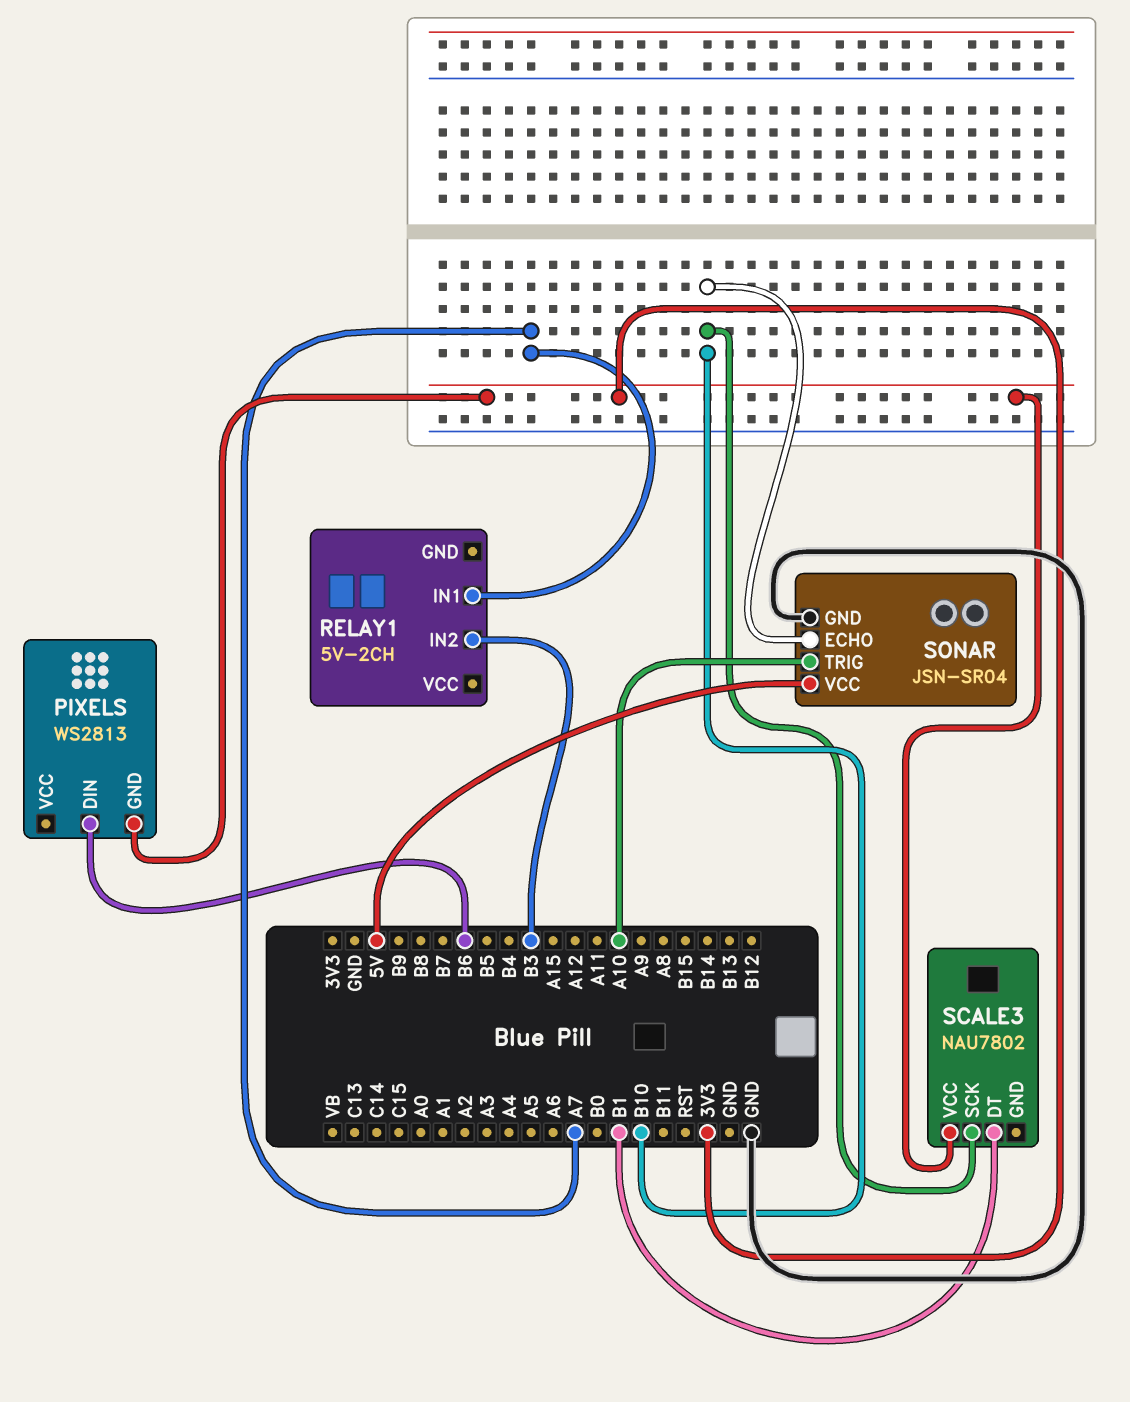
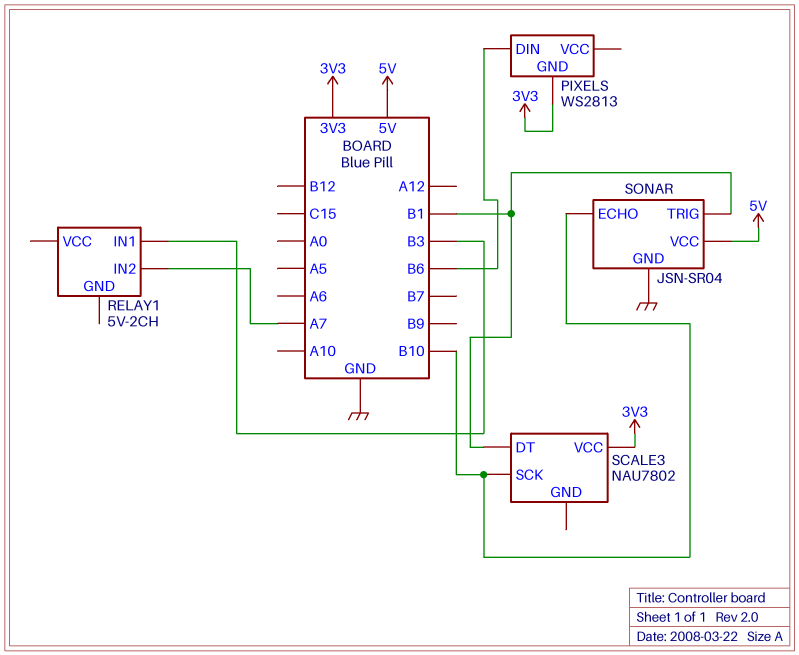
RELAY1 pin IN1: A7 -> B3
RELAY1 pin IN2: B3 -> A7
SONAR pin TRIG: A10 -> B1

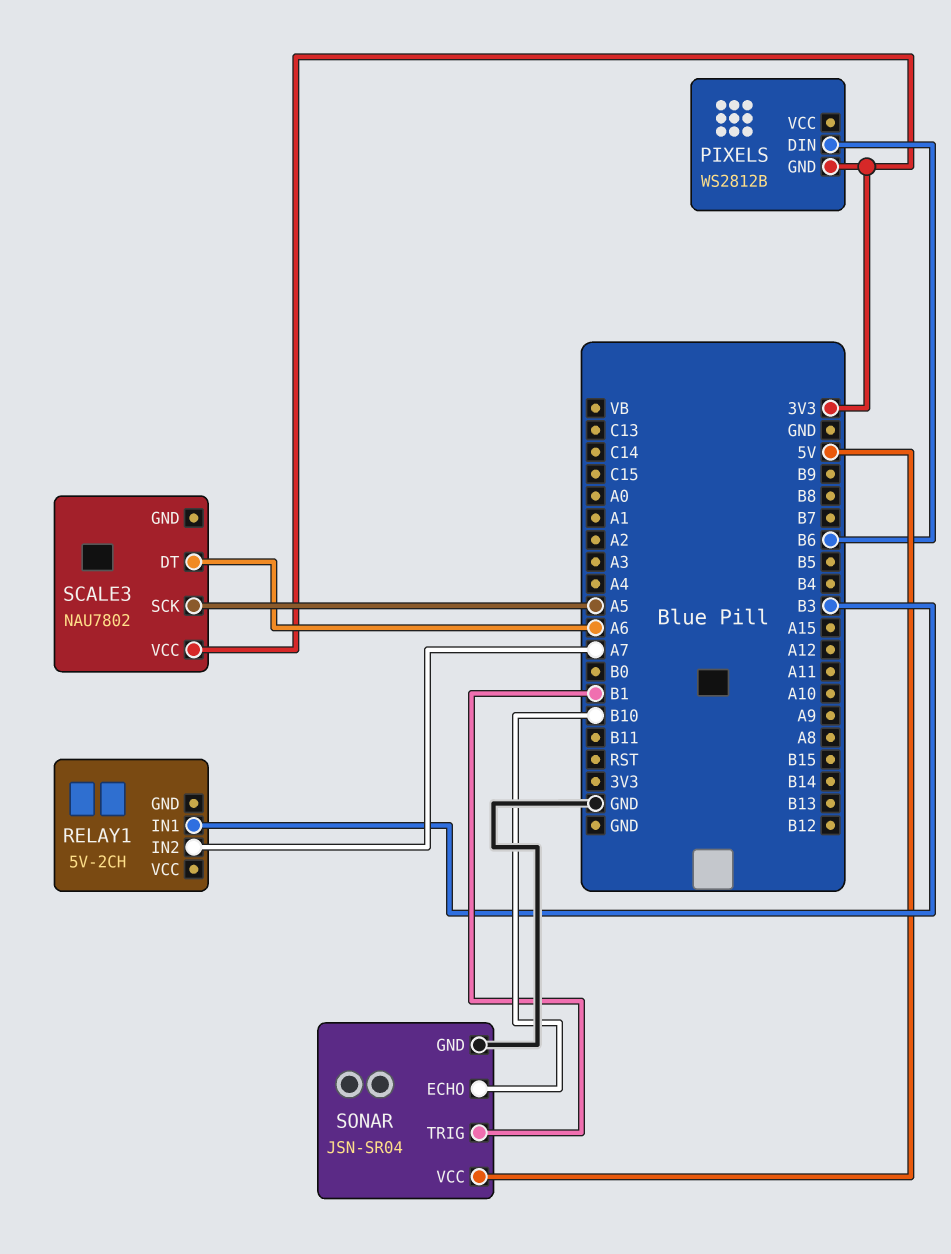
PIXELS: WS2813 -> WS2812B
SCALE3 pin DT: B1 -> A6
SCALE3 pin SCK: B10 -> A5

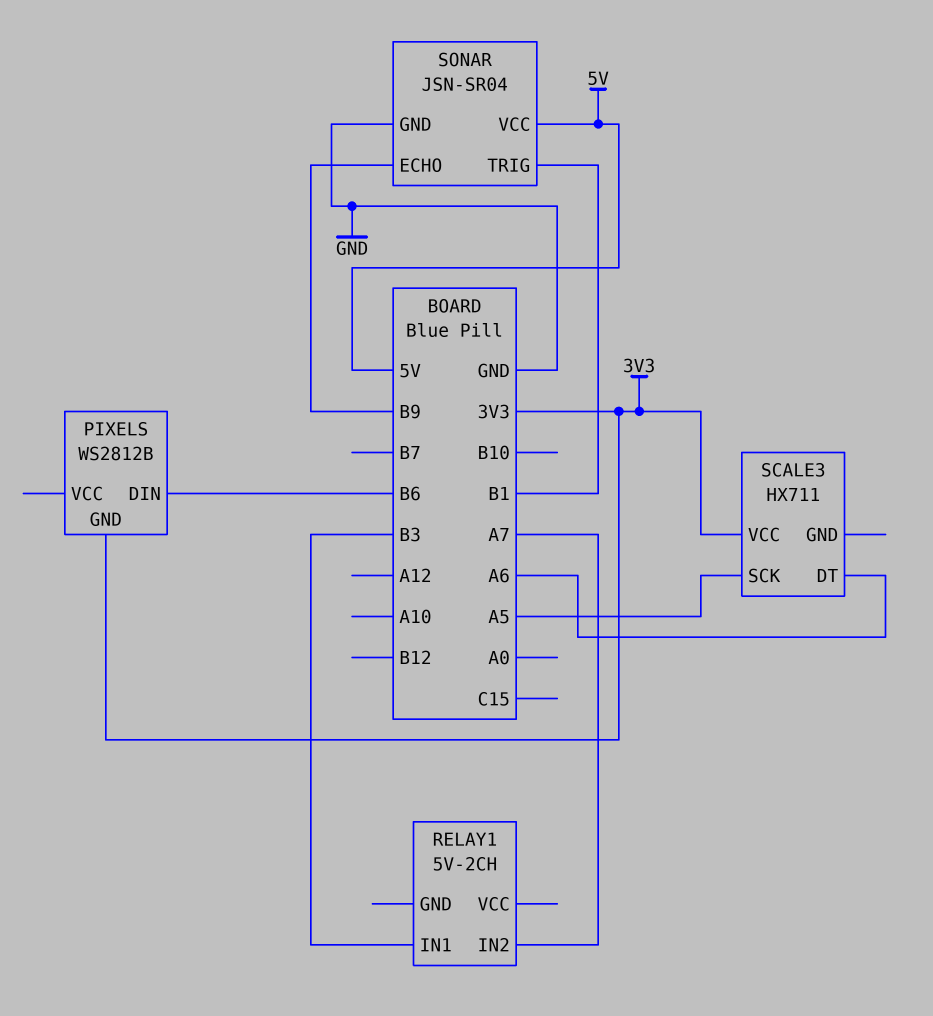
SCALE3: NAU7802 -> HX711
SONAR pin ECHO: B10 -> B9

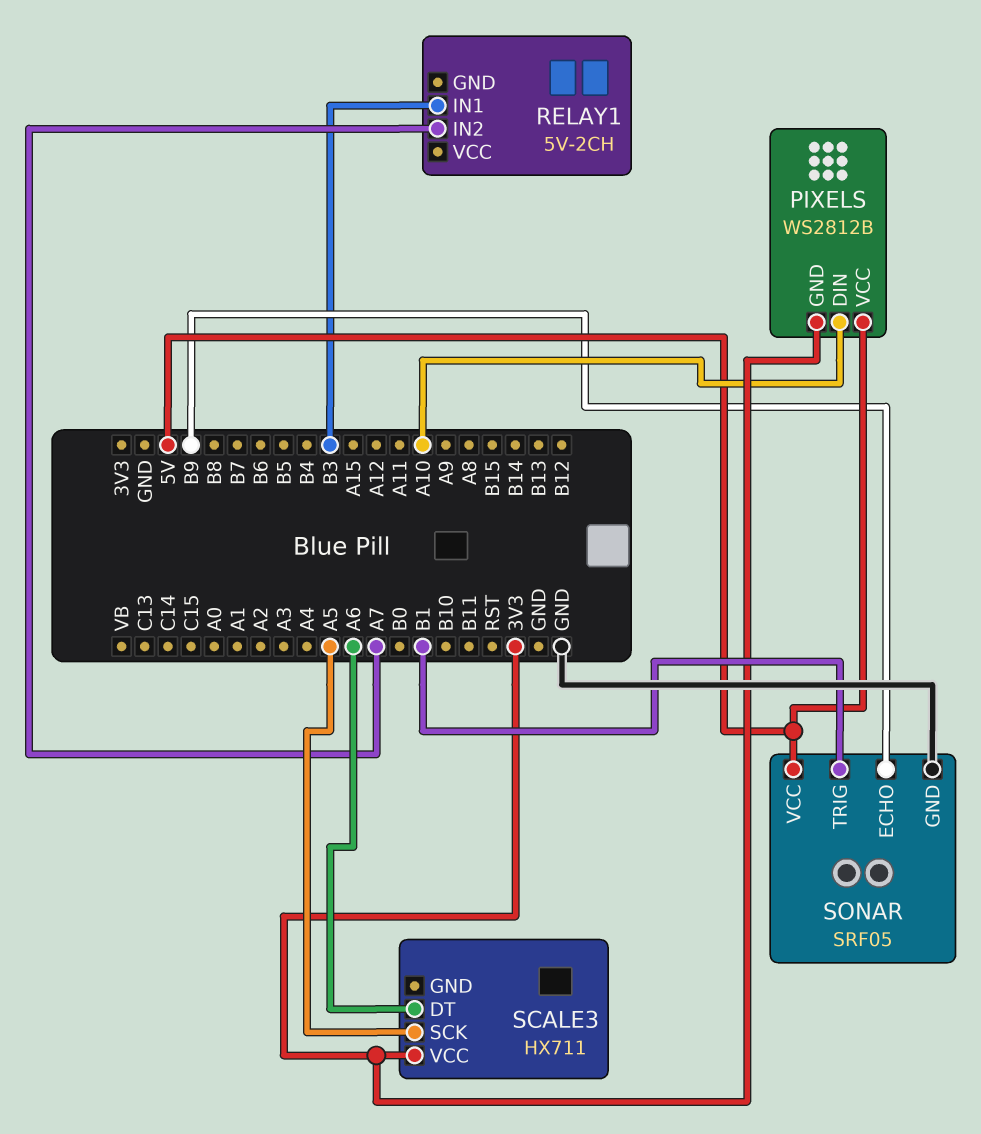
PIXELS pin DIN: B6 -> A10
PIXELS pin VCC: none -> 5V
SONAR: JSN-SR04 -> SRF05

